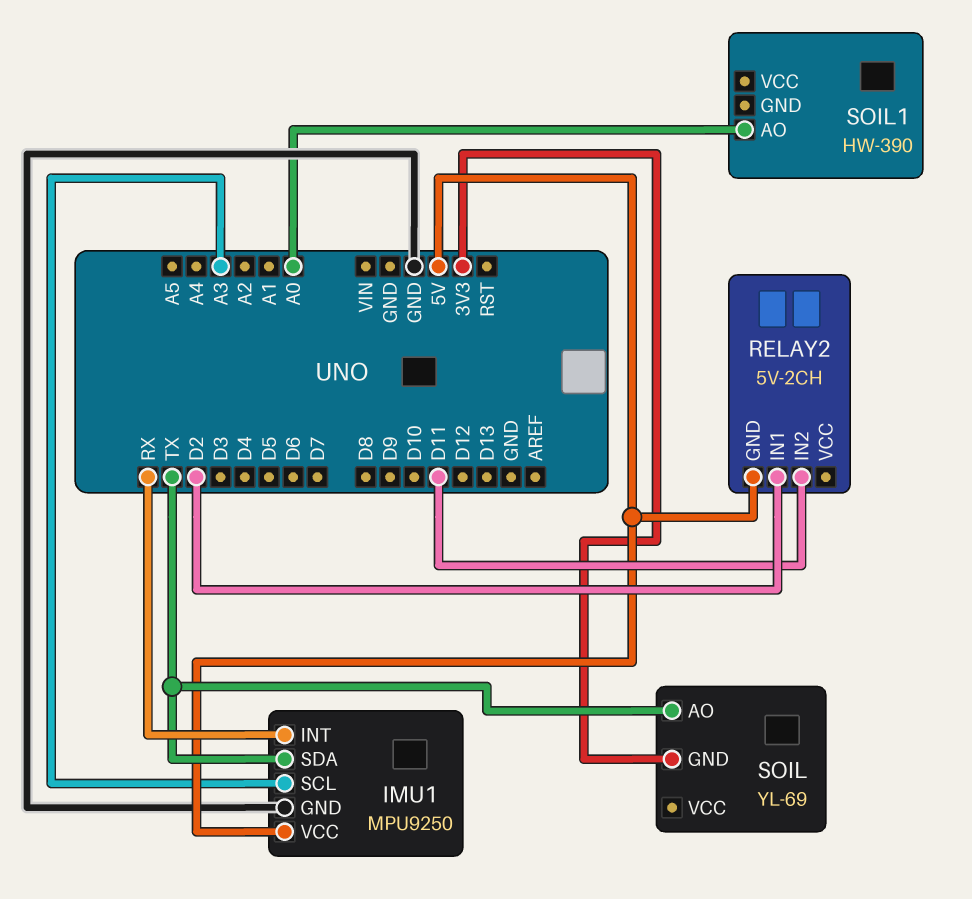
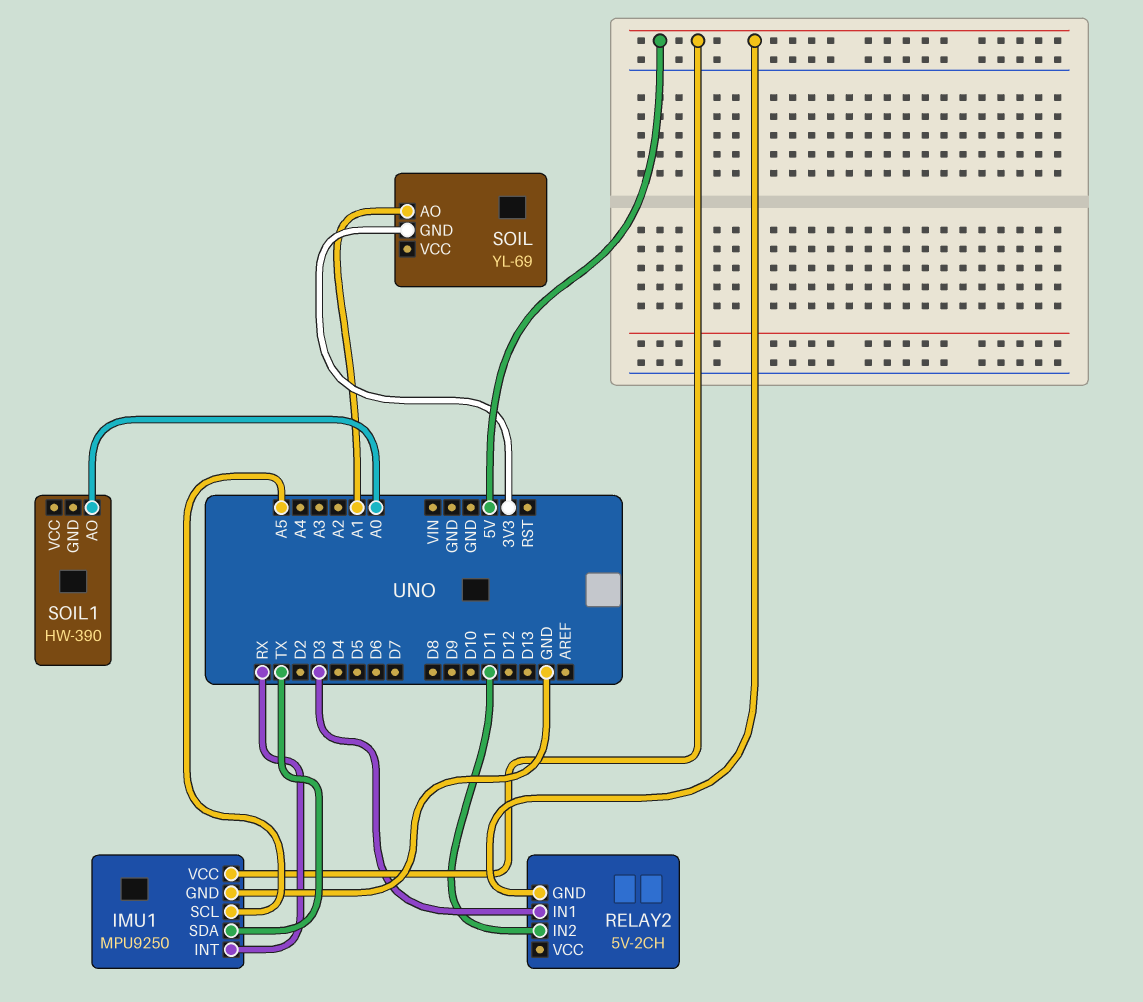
IMU1 pin SCL: A3 -> A5
RELAY2 pin IN1: D2 -> D3
SOIL pin AO: TX -> A1

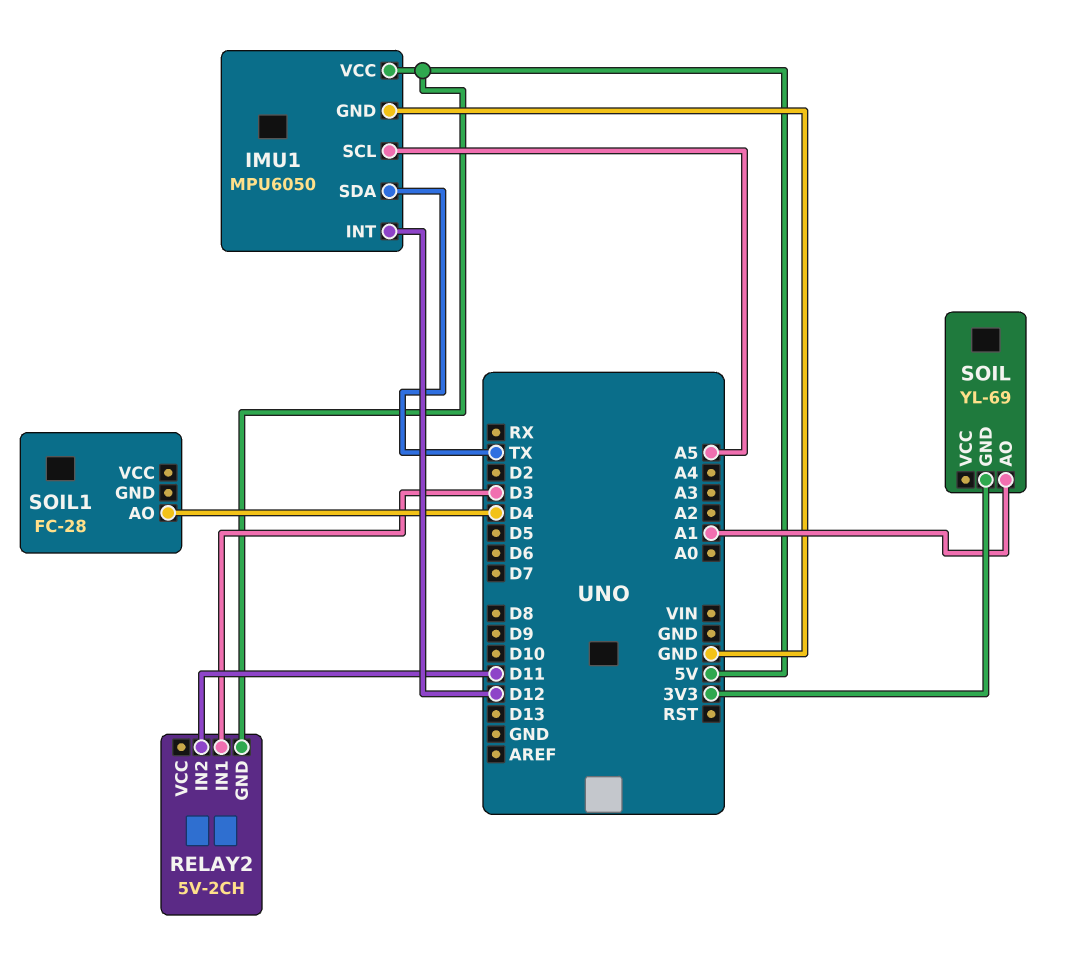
IMU1: MPU9250 -> MPU6050
IMU1 pin INT: RX -> D12
SOIL1: HW-390 -> FC-28
SOIL1 pin AO: A0 -> D4

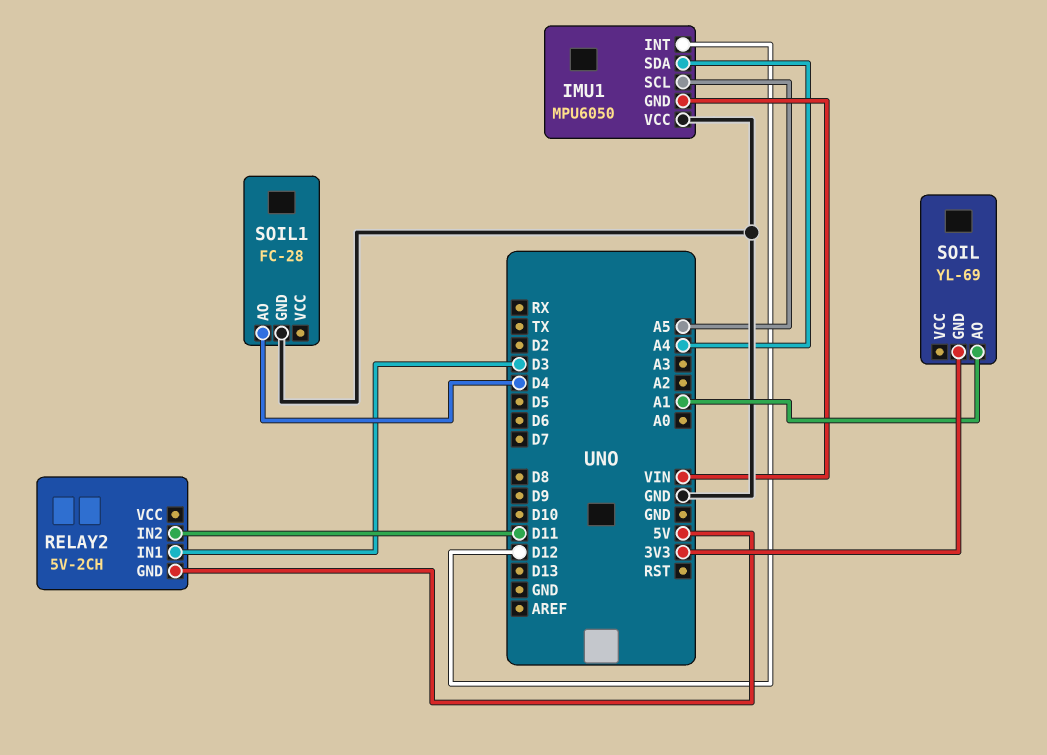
IMU1 pin GND: GND -> VIN
IMU1 pin SDA: TX -> A4
IMU1 pin VCC: 5V -> GND
SOIL1 pin GND: none -> GND

